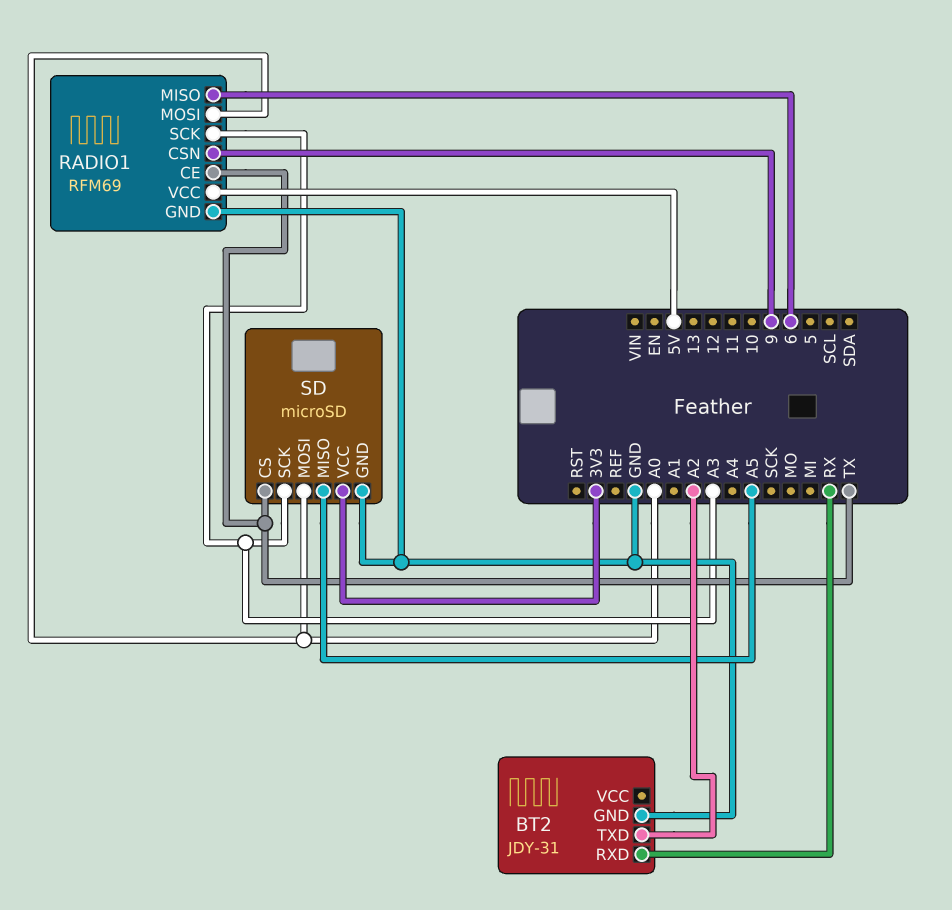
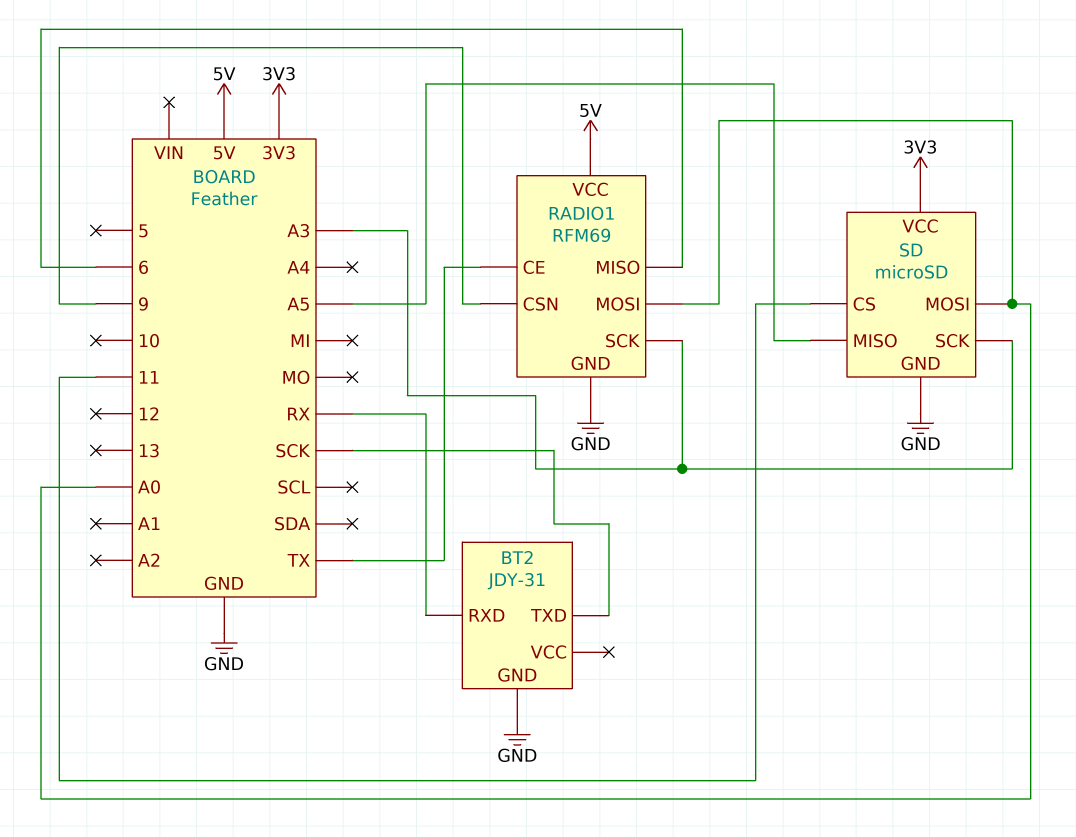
BT2 pin TXD: A2 -> SCK
SD pin CS: TX -> 11

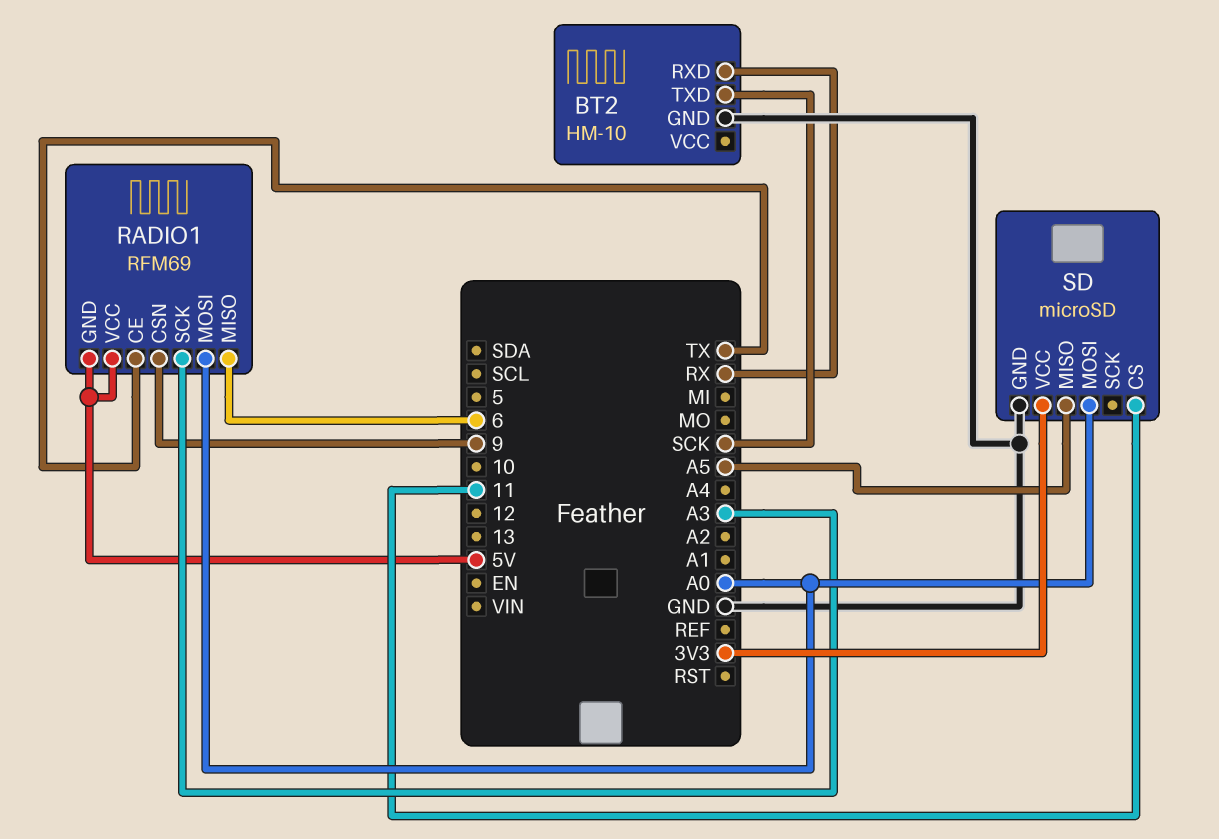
BT2: JDY-31 -> HM-10
RADIO1 pin GND: GND -> 5V
SD pin SCK: A3 -> none

